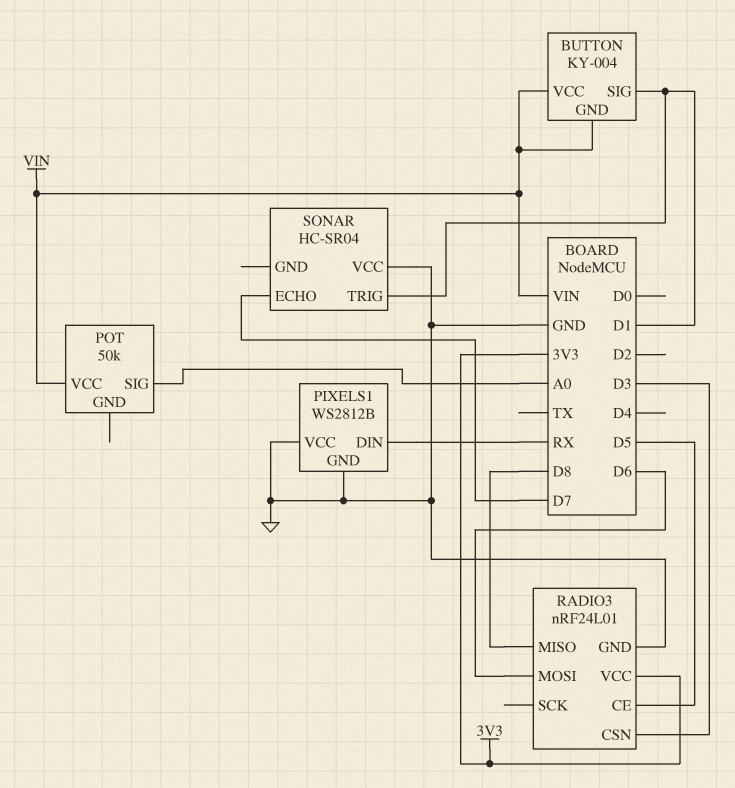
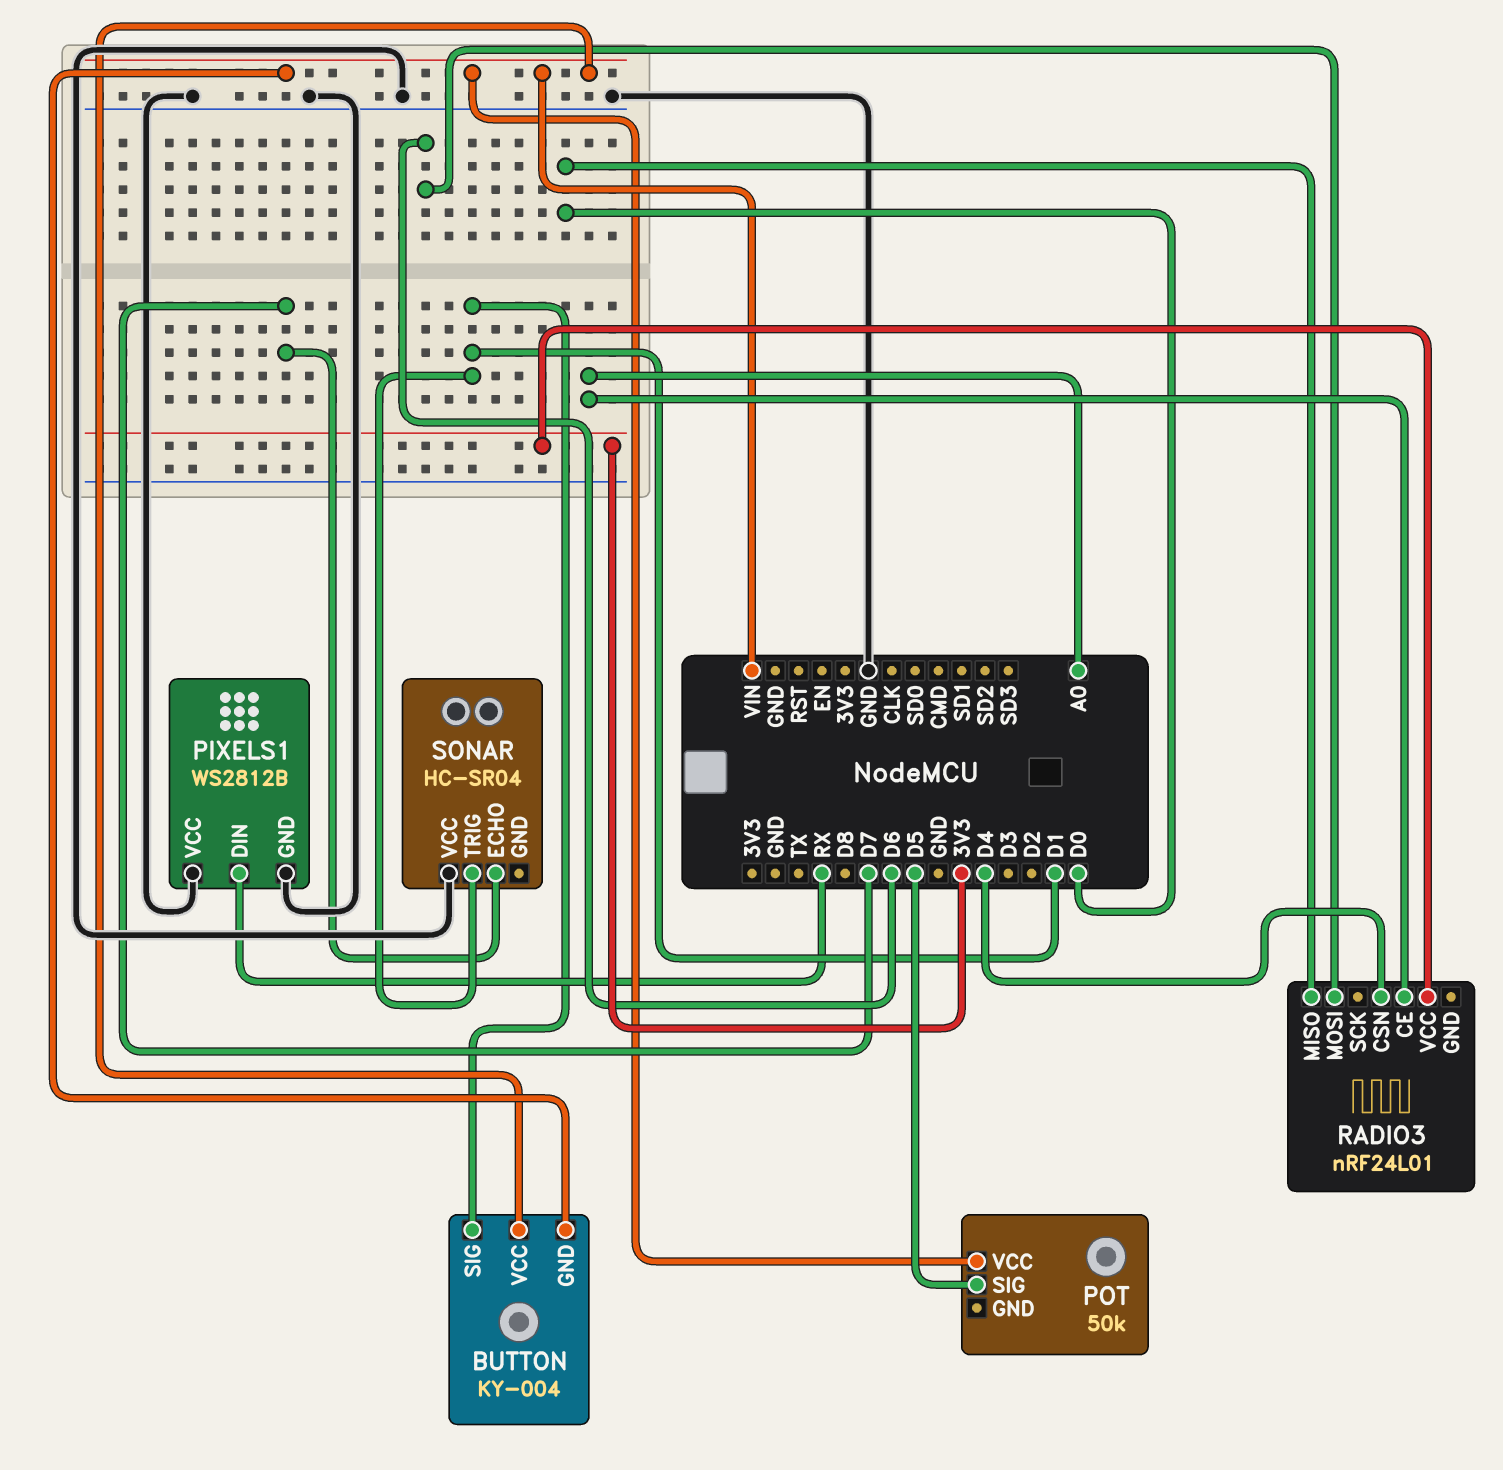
POT pin SIG: A0 -> D5
RADIO3 pin CE: D5 -> A0
RADIO3 pin CSN: D3 -> D4
RADIO3 pin GND: GND -> none
RADIO3 pin MISO: D8 -> D0

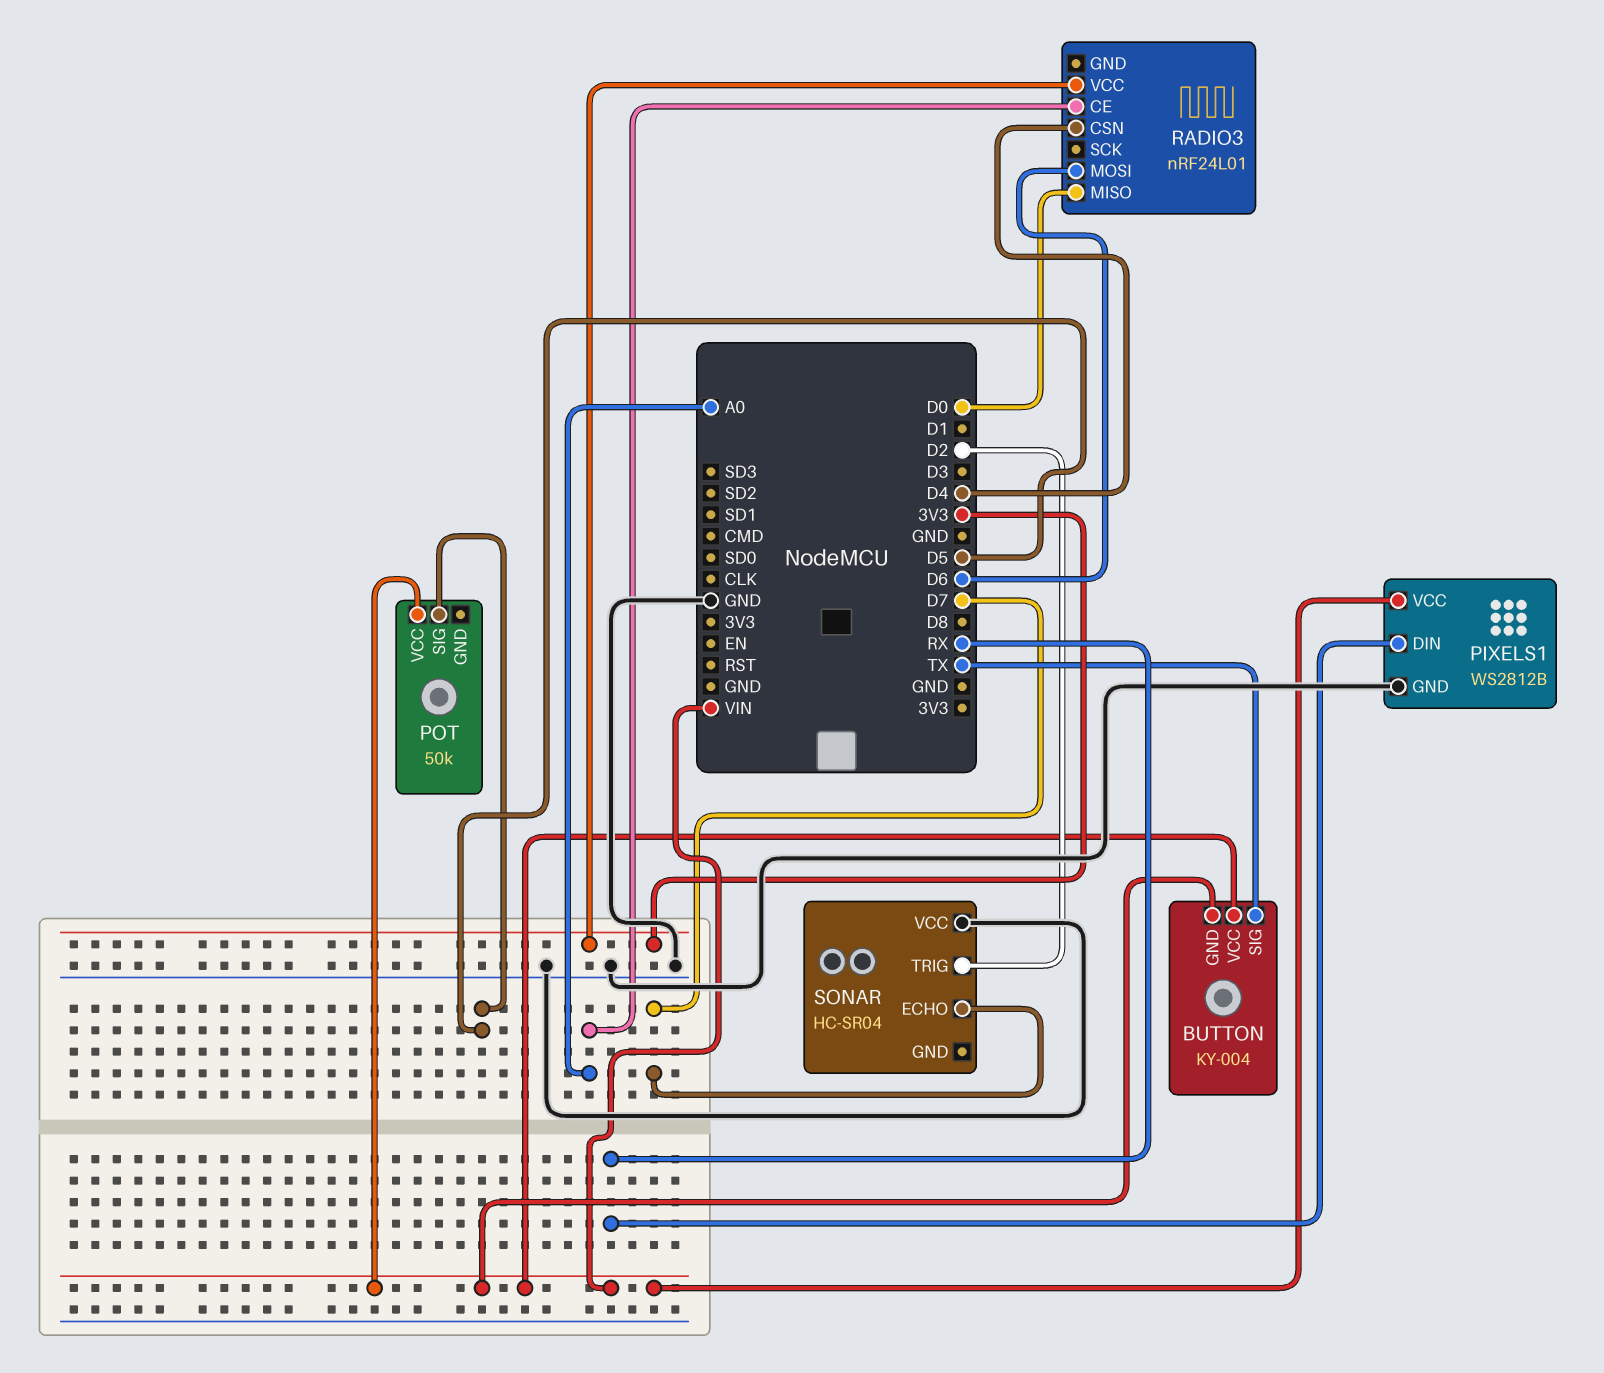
BUTTON pin SIG: D1 -> TX
PIXELS1 pin VCC: GND -> VIN
SONAR pin TRIG: D1 -> D2

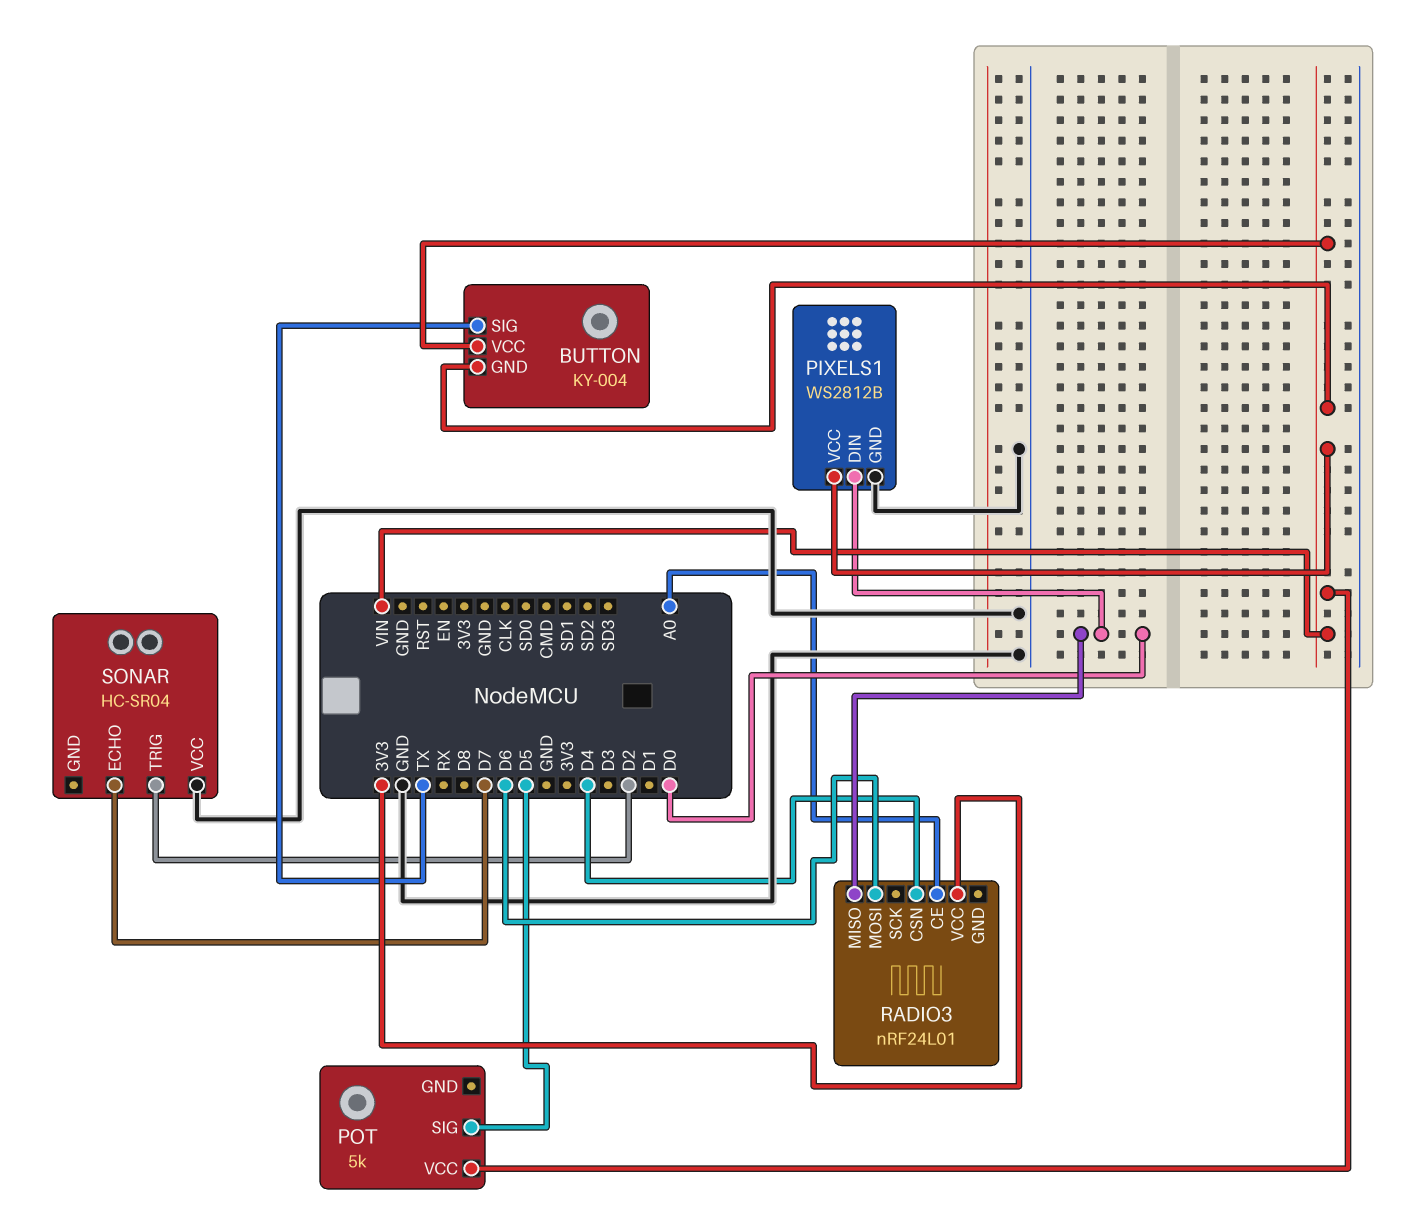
PIXELS1 pin DIN: RX -> D0
POT: 50k -> 5k

